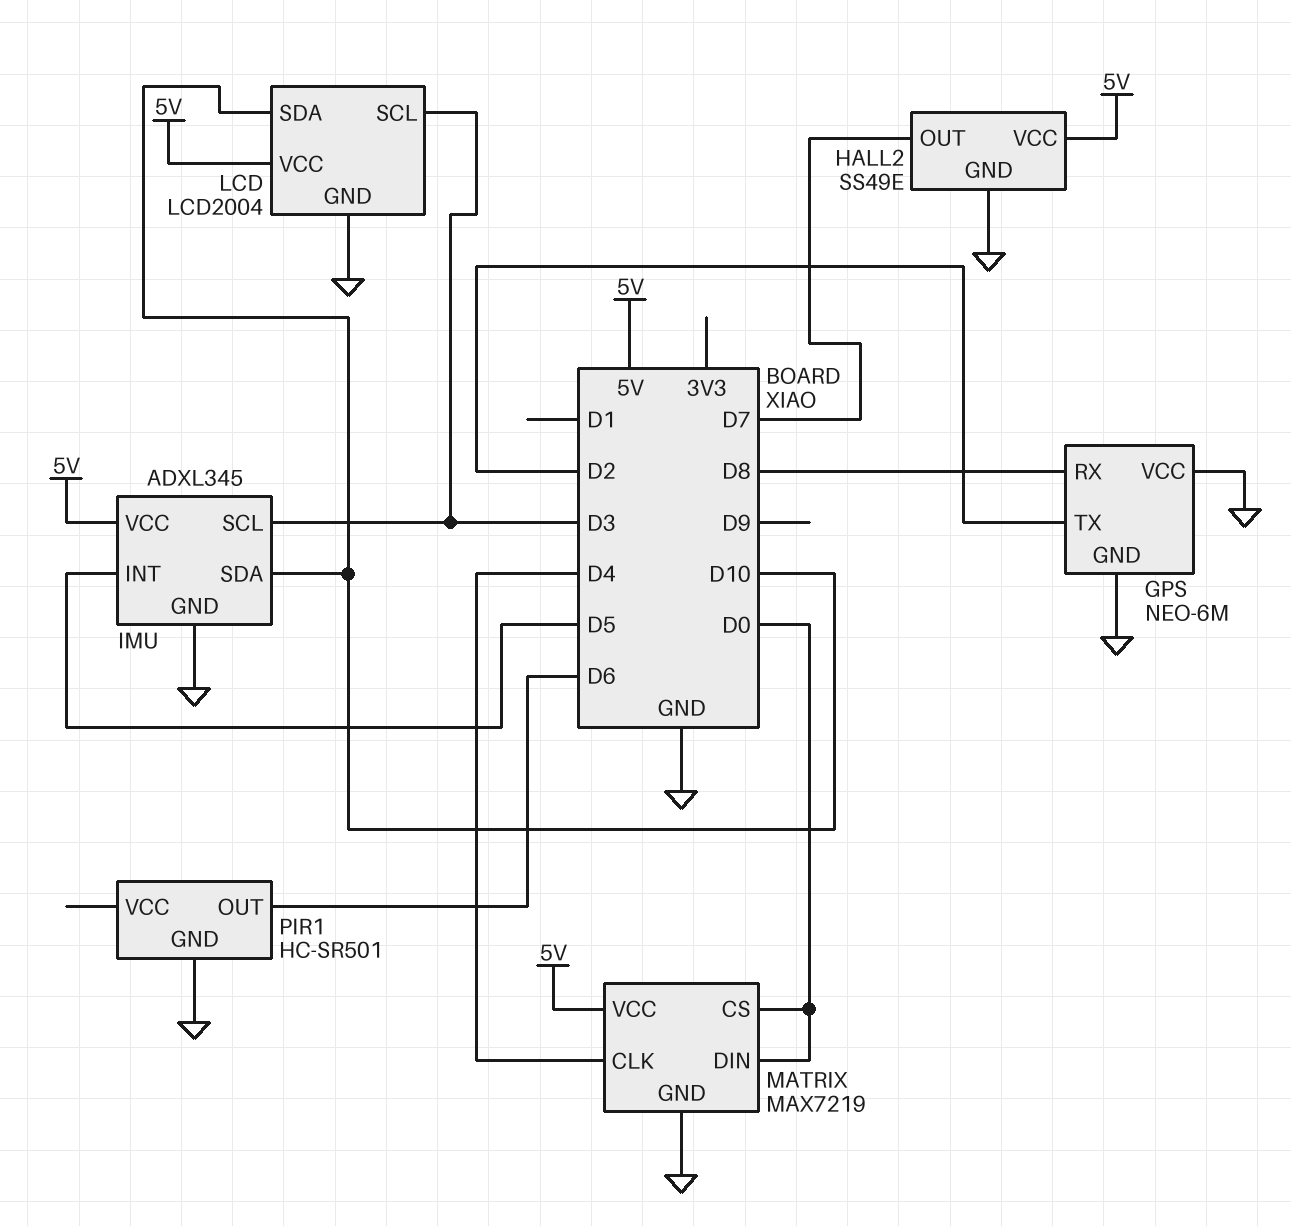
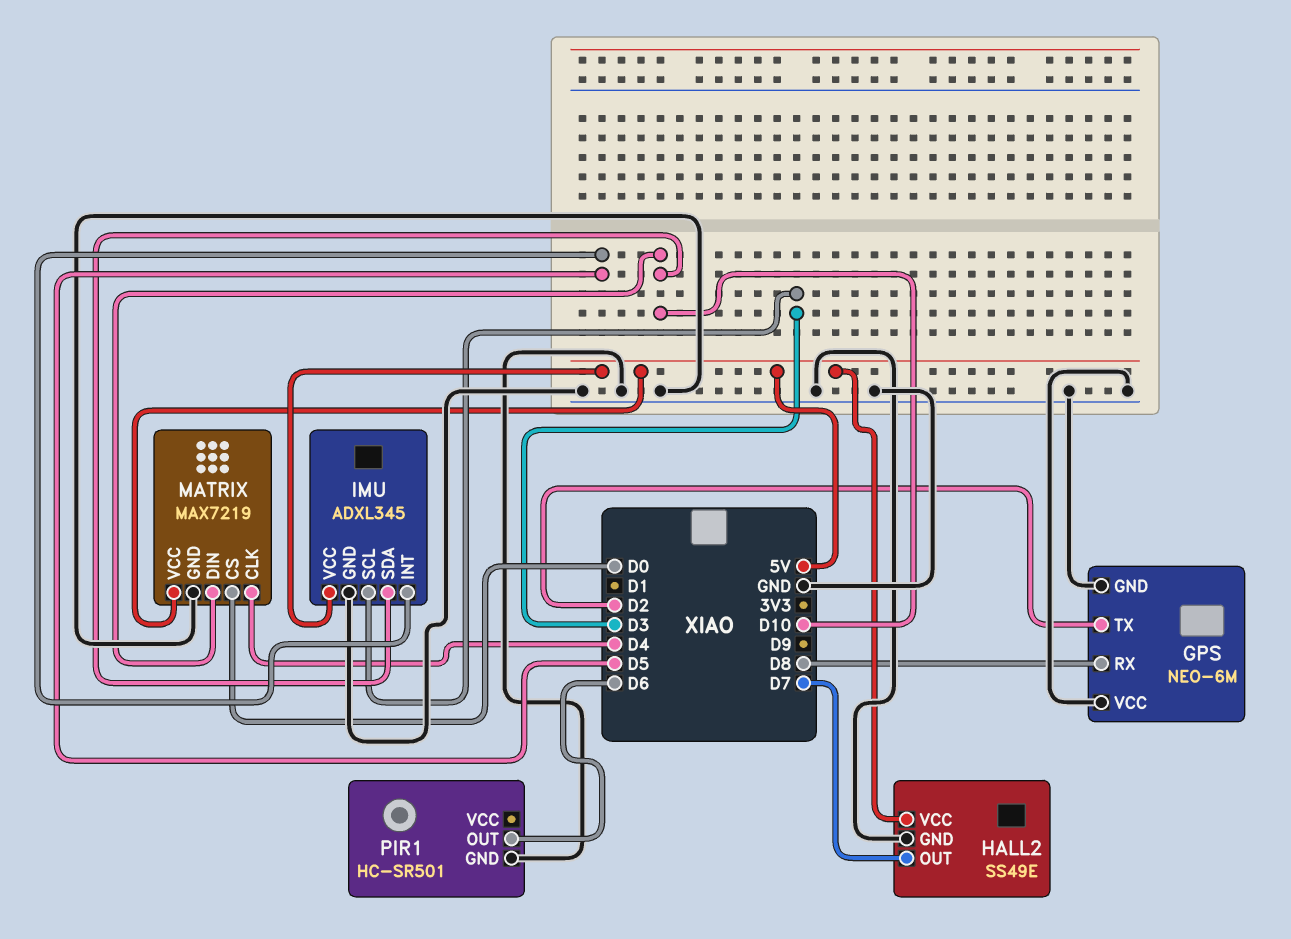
LCD: LCD2004 -> none
LCD pin GND: GND -> none
LCD pin SCL: D3 -> none
LCD pin SDA: D10 -> none
LCD pin VCC: 5V -> none
MATRIX pin DIN: D0 -> D10

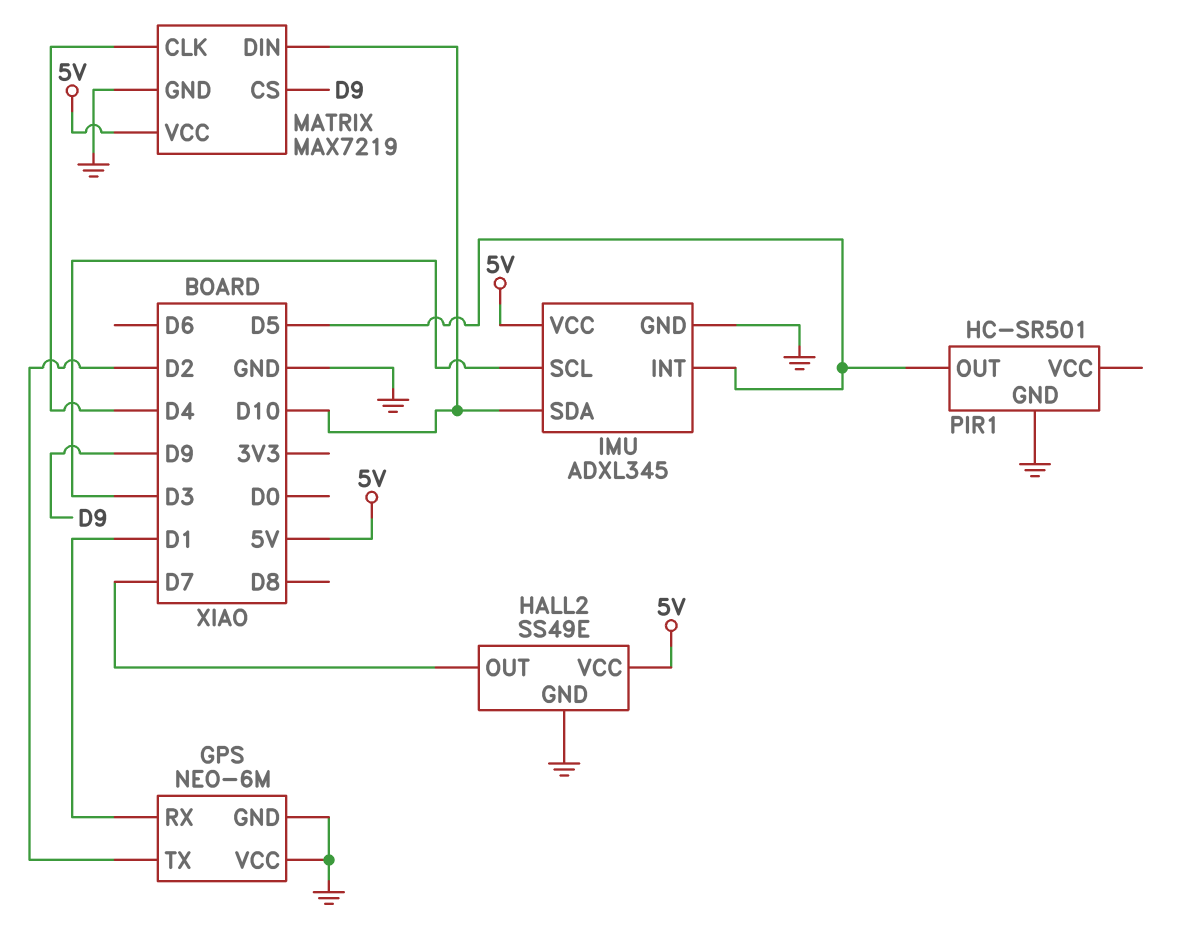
GPS pin RX: D8 -> D1
MATRIX pin CS: D0 -> D9
PIR1 pin OUT: D6 -> D5

